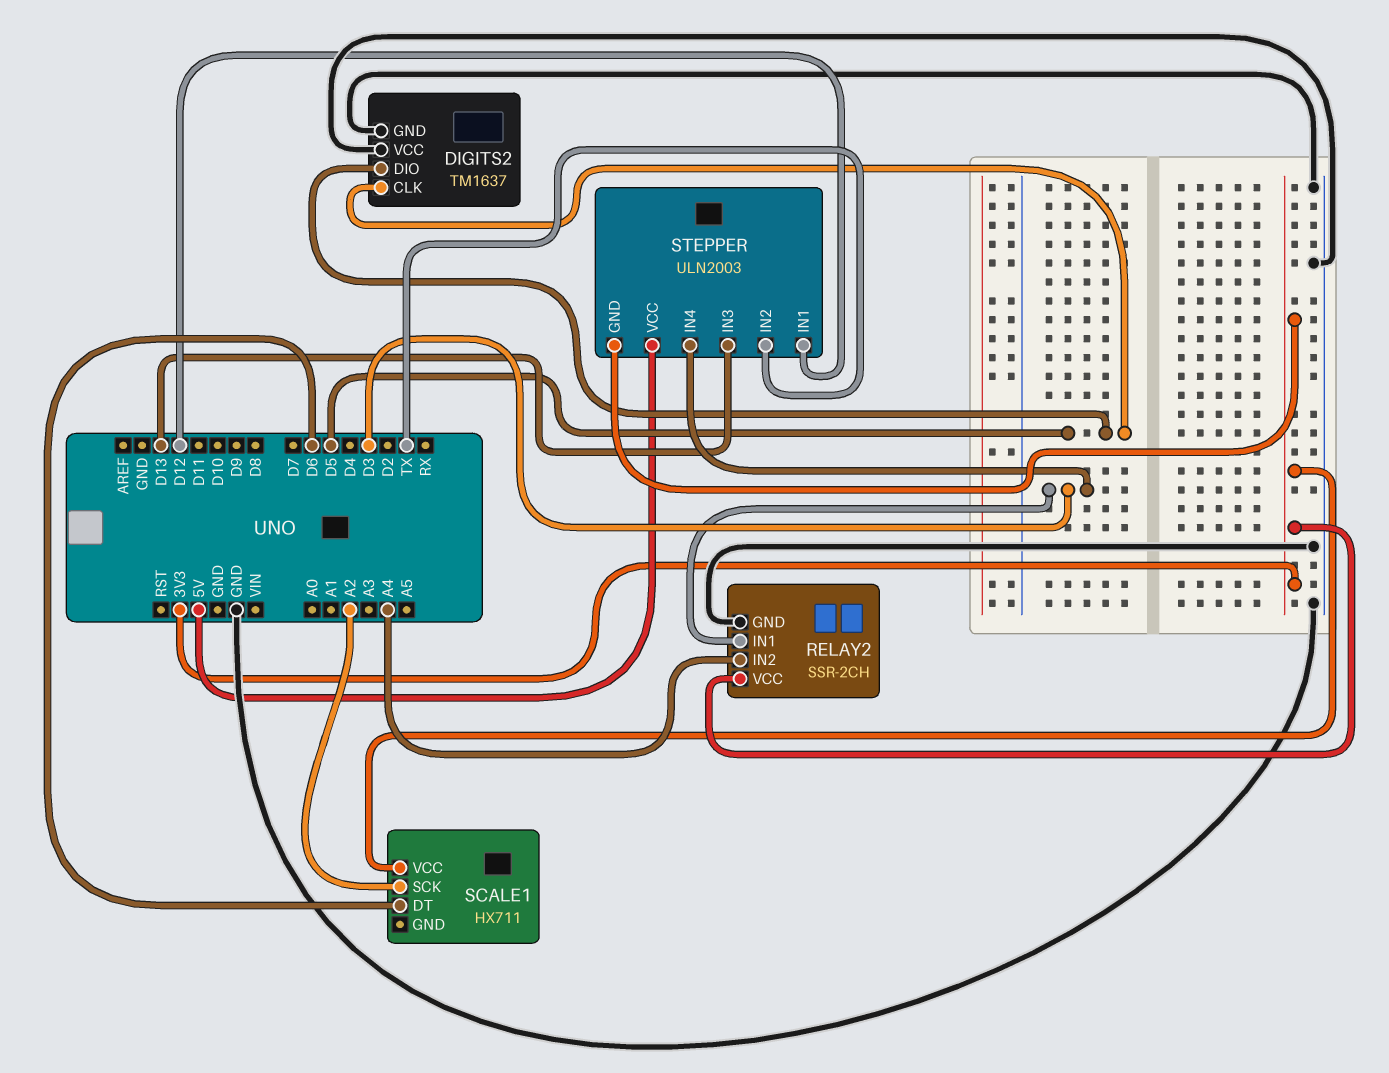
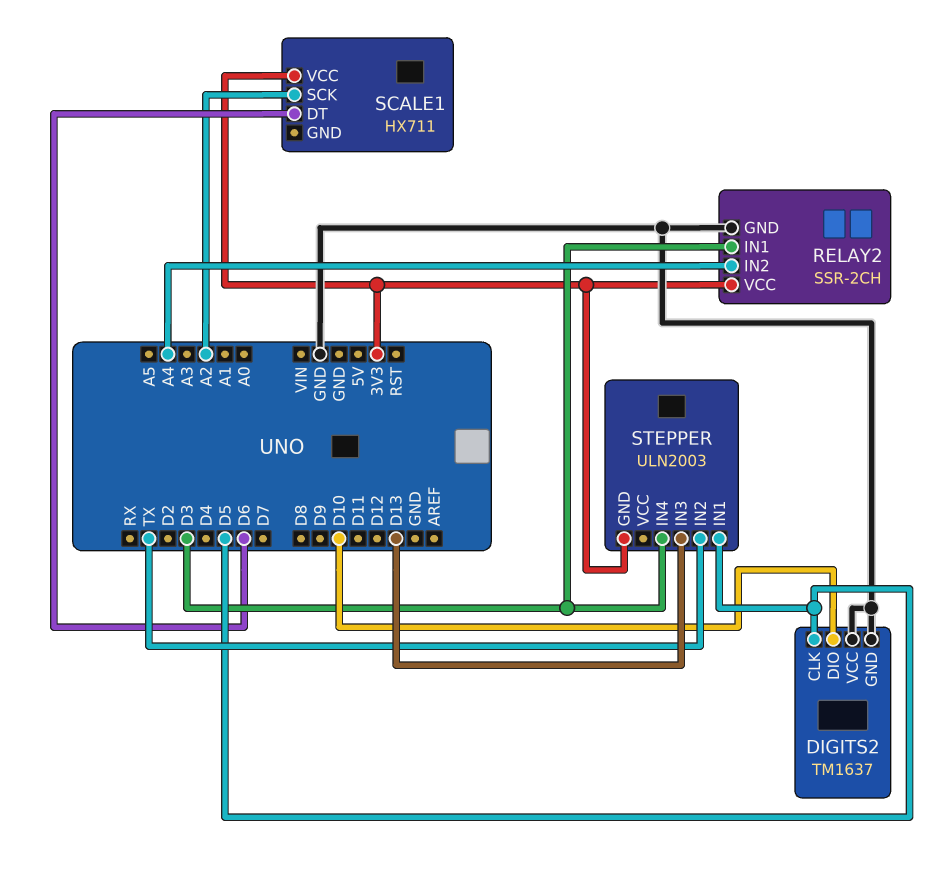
DIGITS2 pin DIO: D5 -> D10
STEPPER pin IN1: D12 -> D5
STEPPER pin VCC: 5V -> none

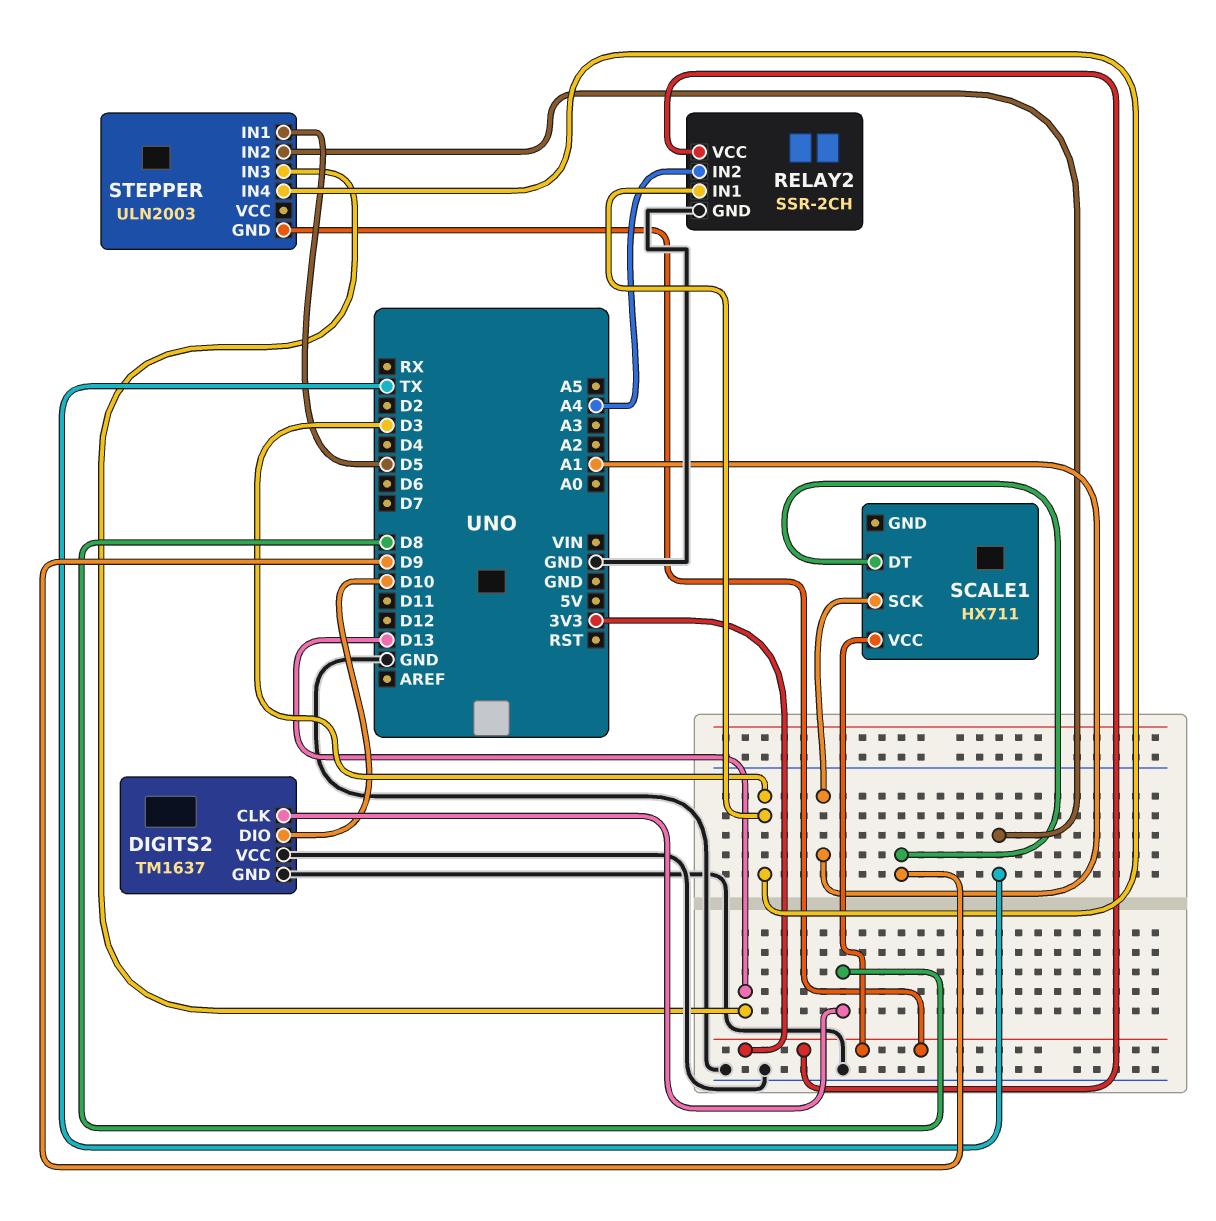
DIGITS2 pin CLK: D5 -> D8
SCALE1 pin DT: D6 -> D9
SCALE1 pin SCK: A2 -> A1

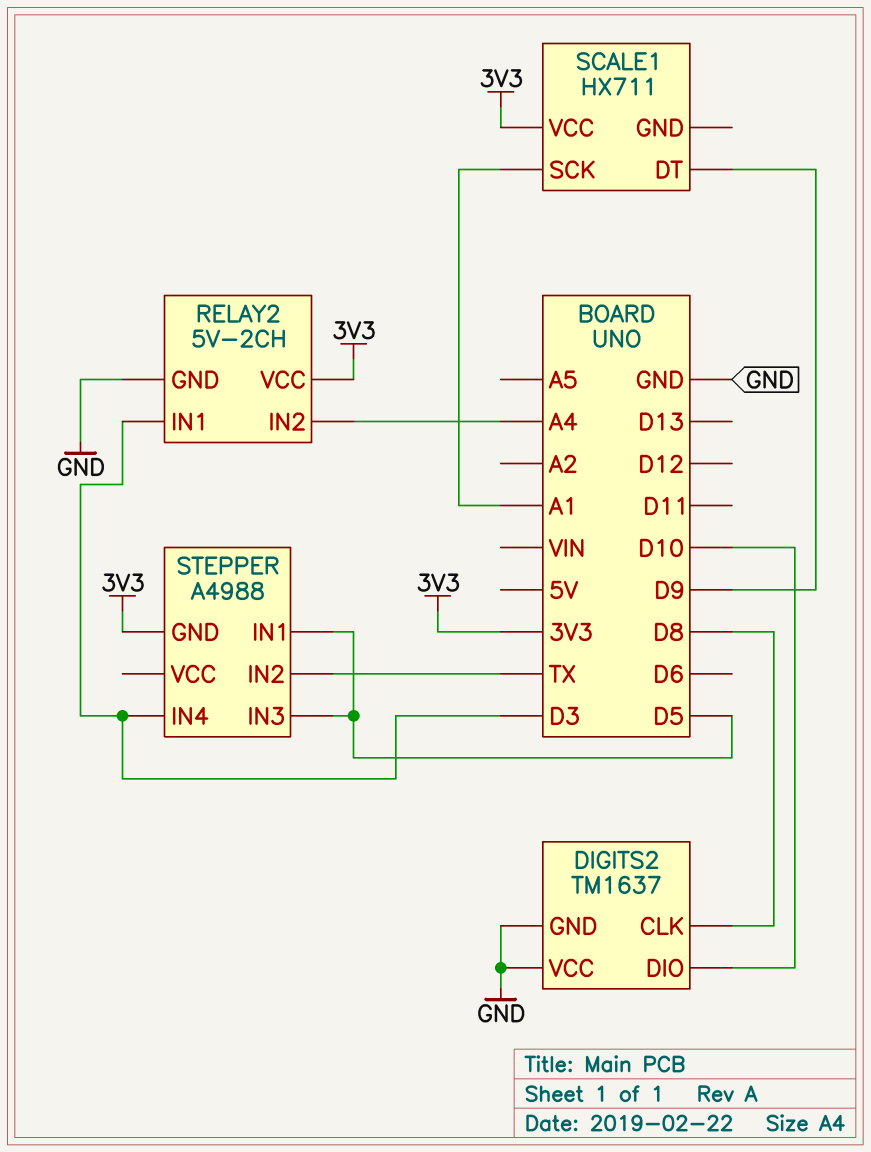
RELAY2: SSR-2CH -> 5V-2CH
STEPPER: ULN2003 -> A4988
STEPPER pin IN3: D13 -> D5

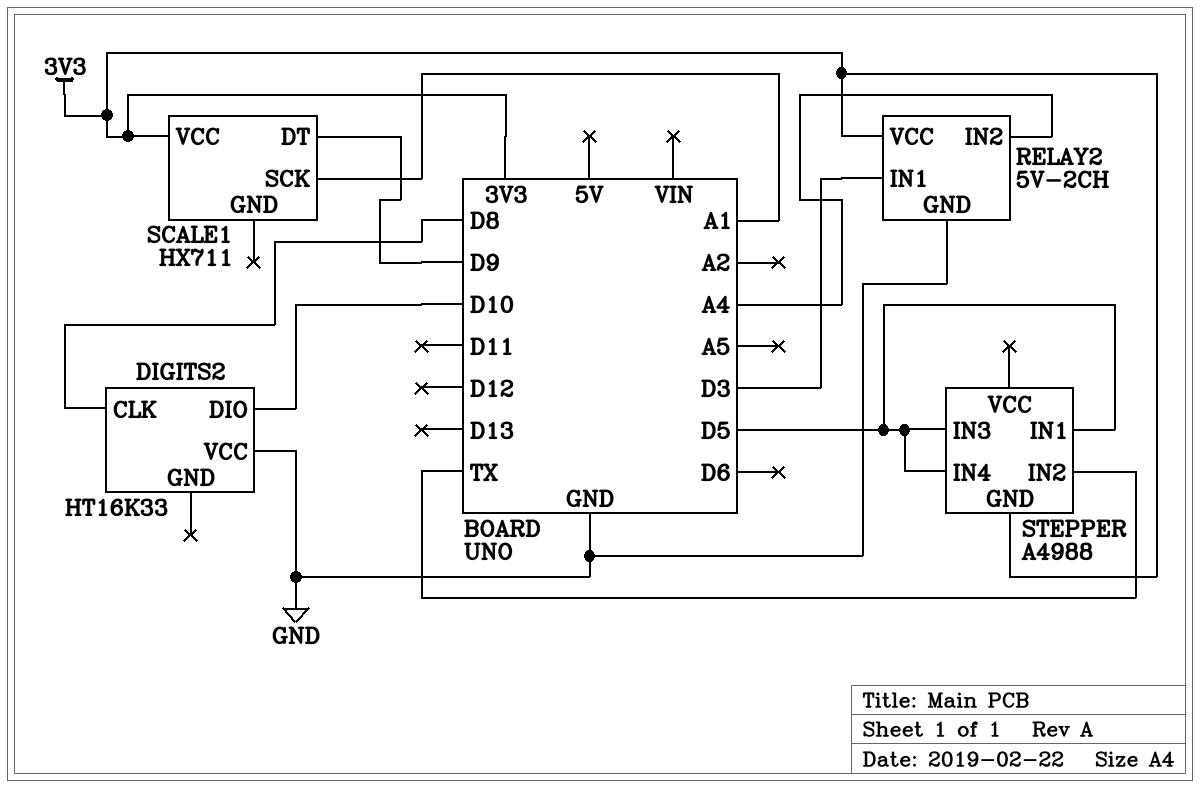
DIGITS2: TM1637 -> HT16K33
DIGITS2 pin GND: GND -> none
STEPPER pin IN4: D3 -> D5

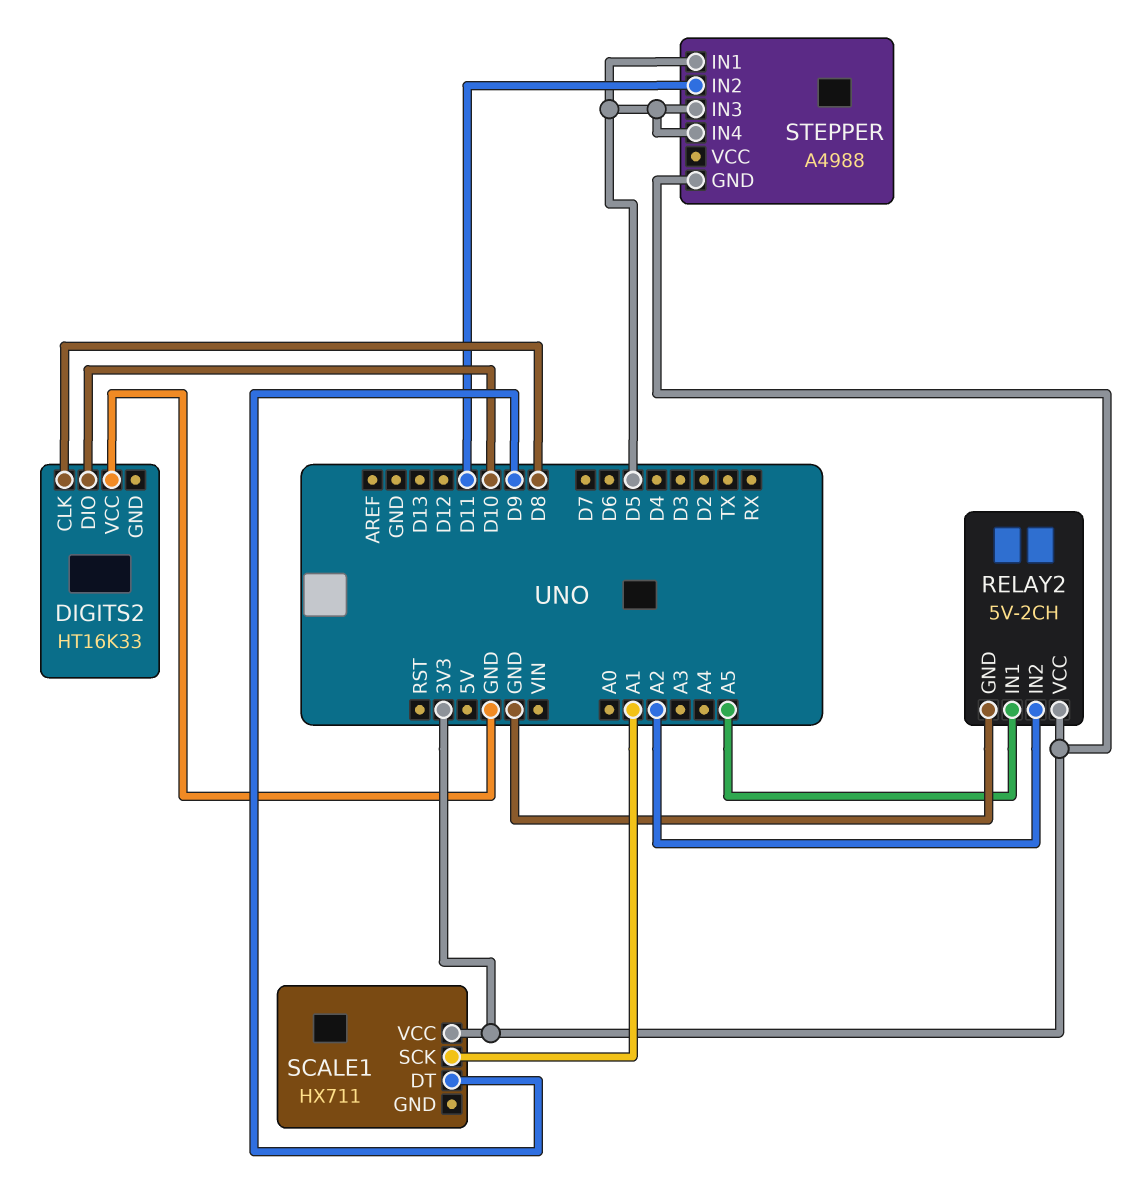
RELAY2 pin IN1: D3 -> A5
RELAY2 pin IN2: A4 -> A2
STEPPER pin IN2: TX -> D11

